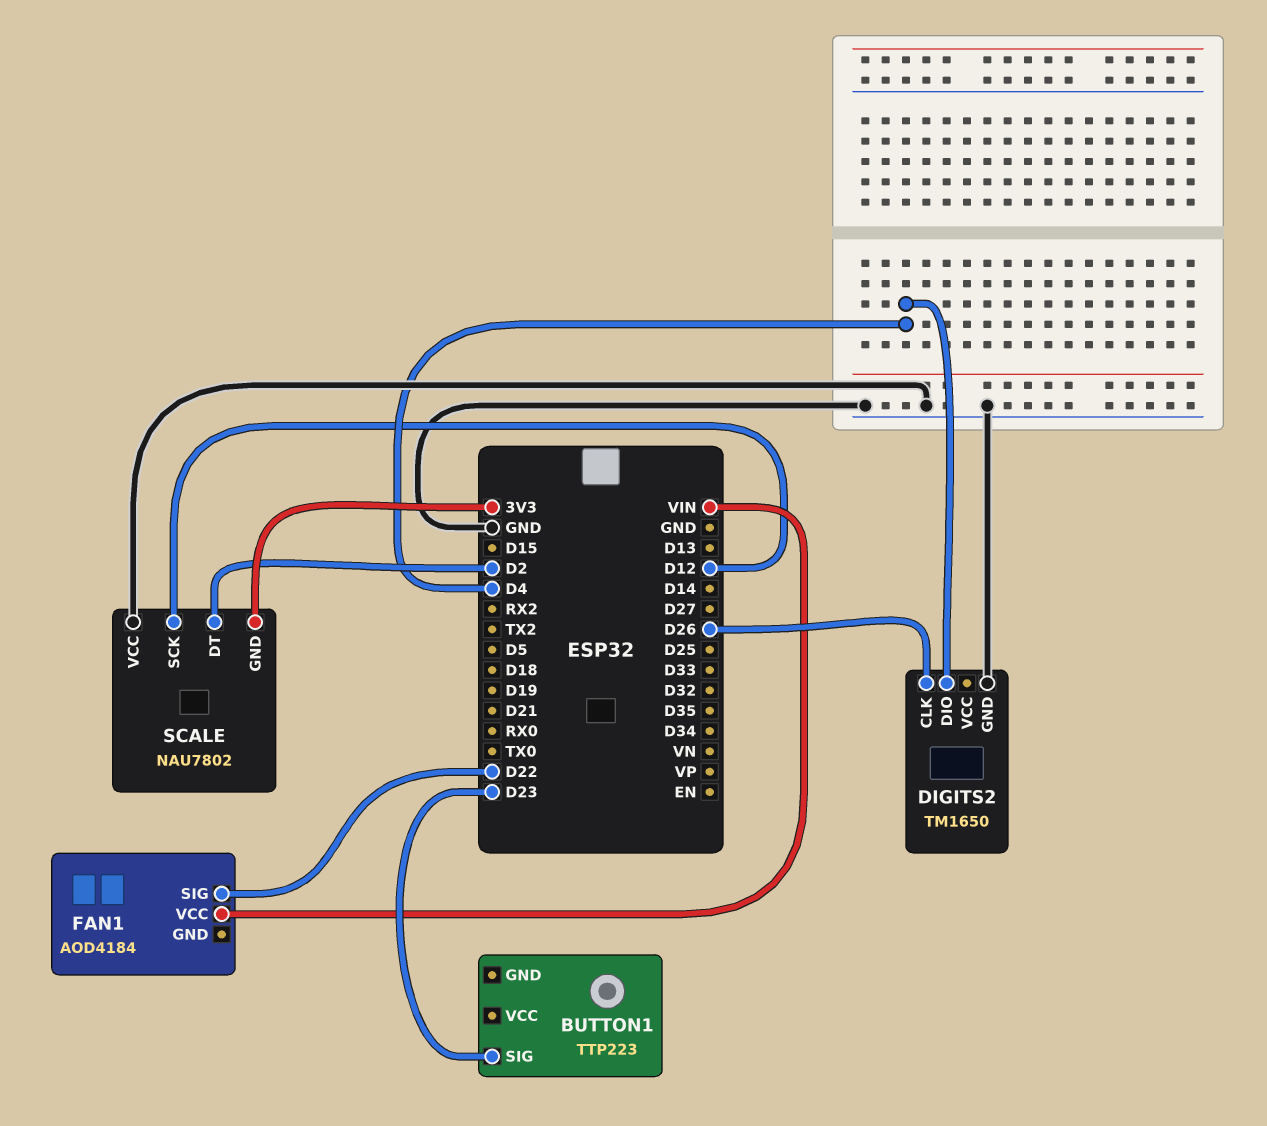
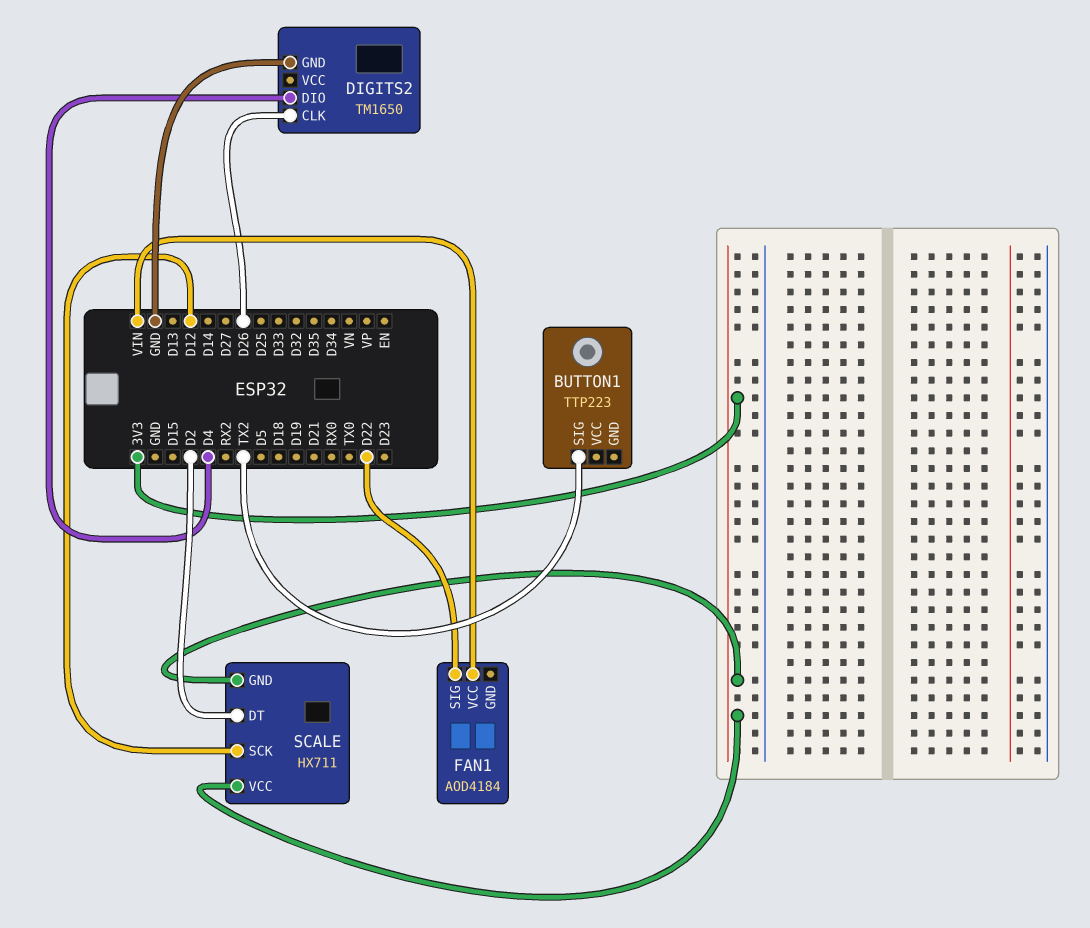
BUTTON1 pin SIG: D23 -> TX2
SCALE: NAU7802 -> HX711
SCALE pin VCC: GND -> 3V3

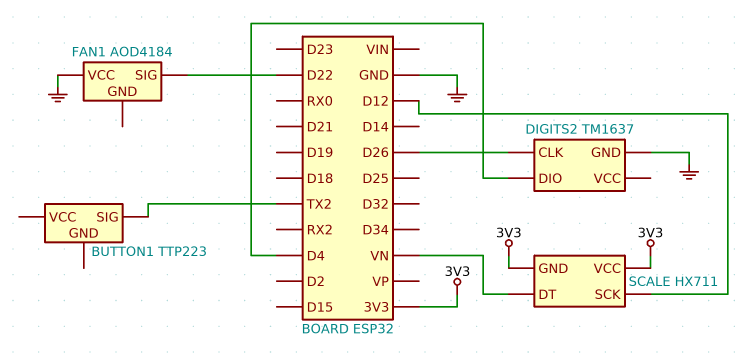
DIGITS2: TM1650 -> TM1637
FAN1 pin VCC: VIN -> GND
SCALE pin DT: D2 -> VN

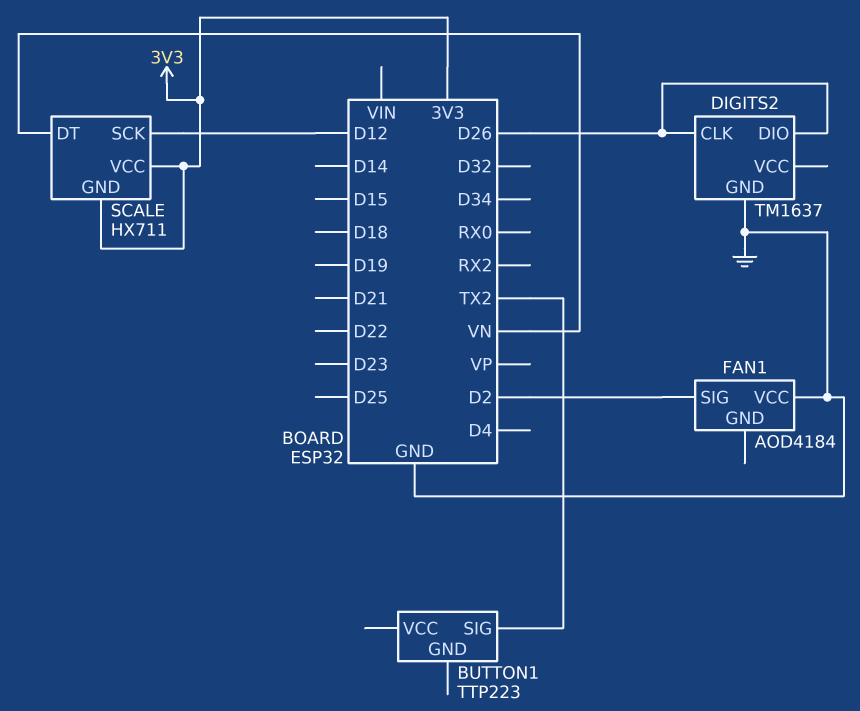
DIGITS2 pin DIO: D4 -> D26
FAN1 pin SIG: D22 -> D2

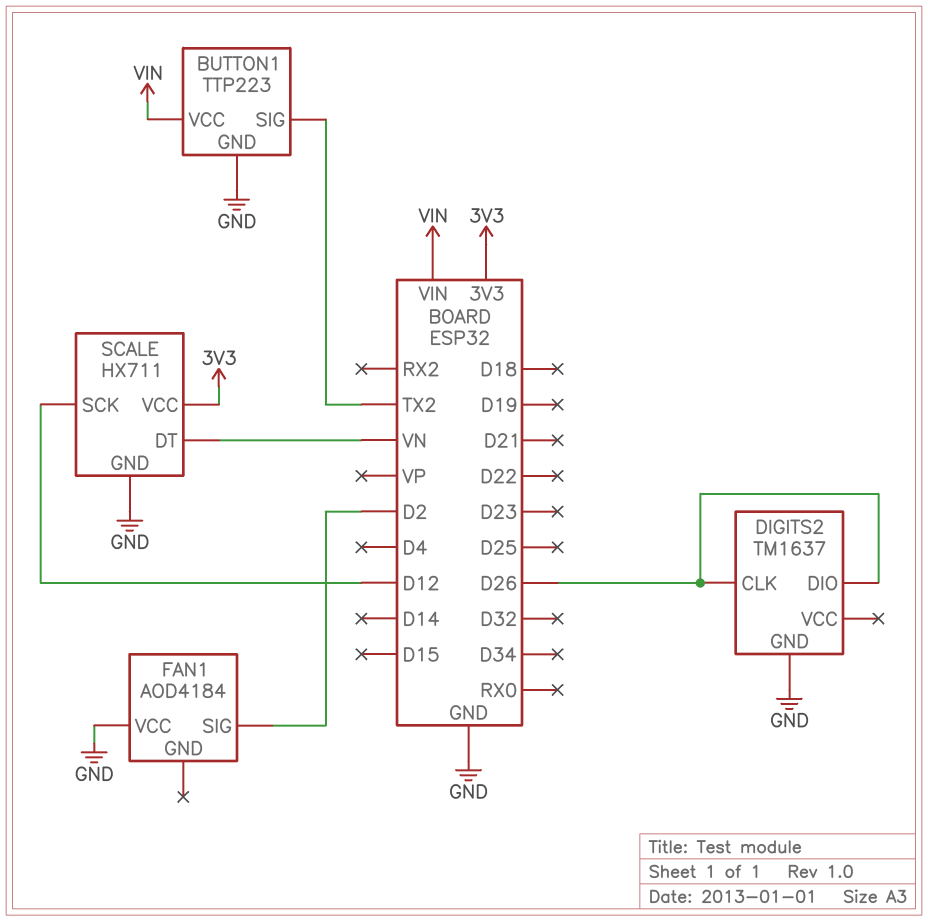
BUTTON1 pin GND: none -> GND
BUTTON1 pin VCC: none -> VIN
SCALE pin GND: 3V3 -> GND

